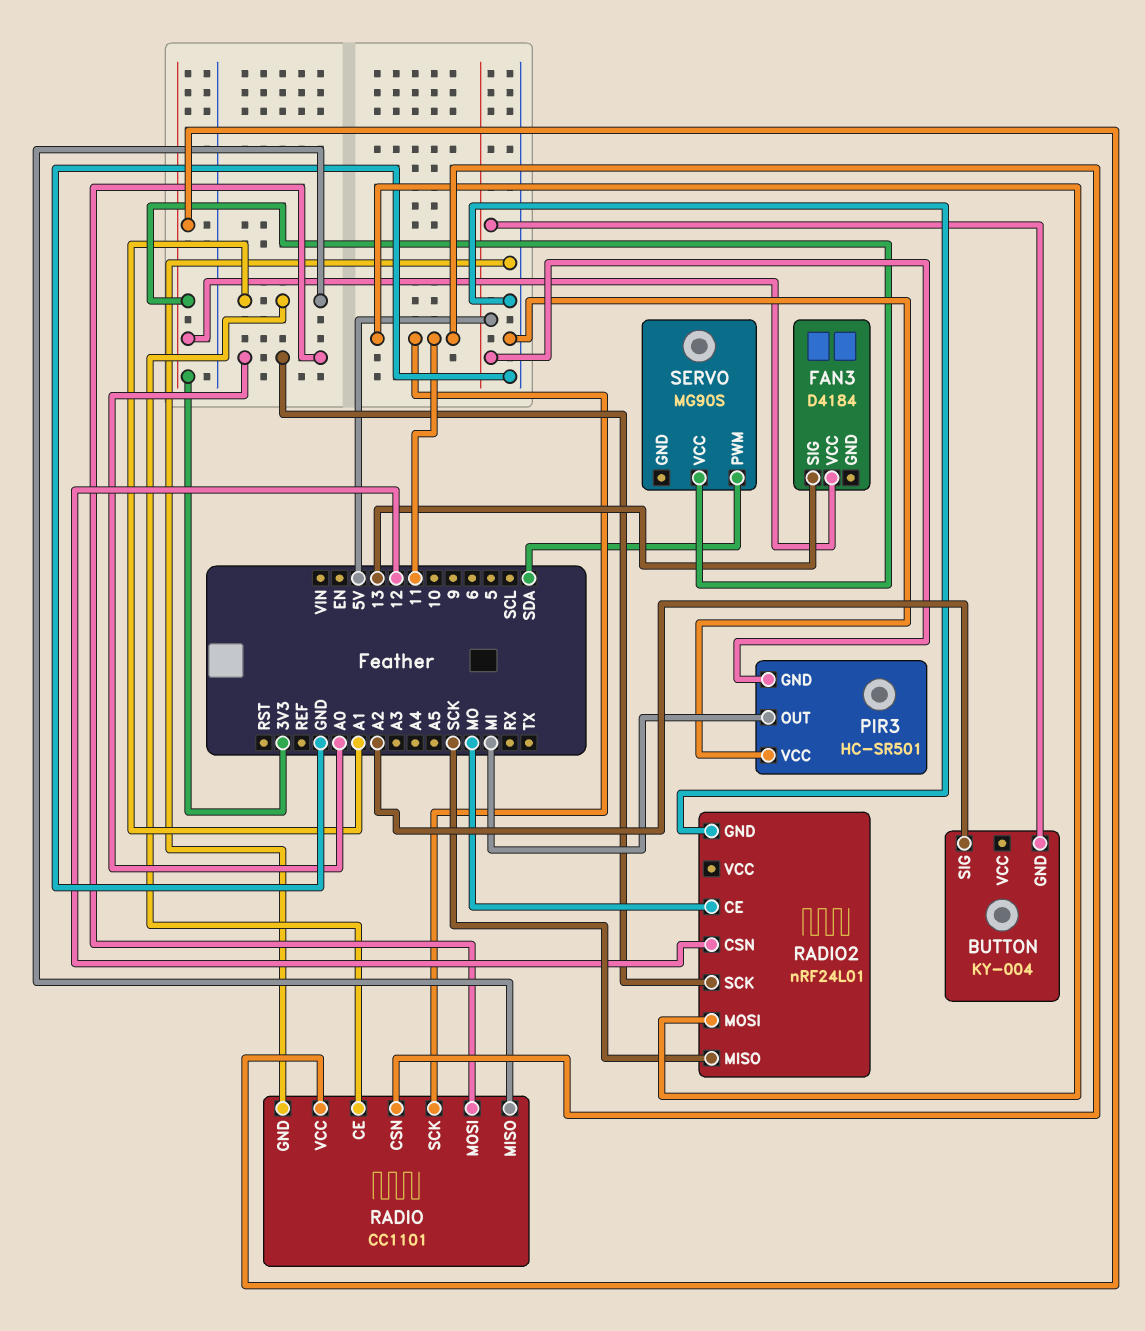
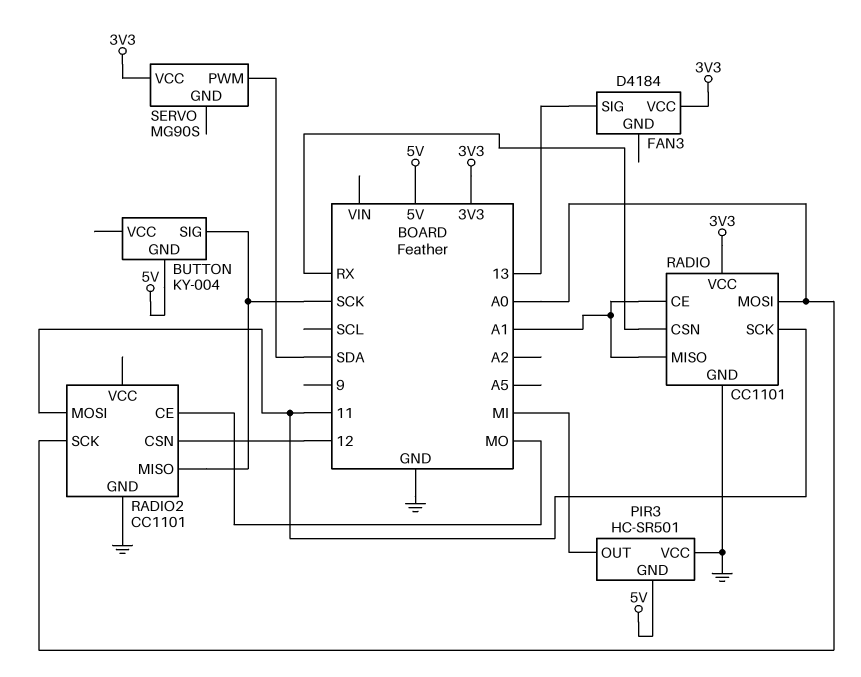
BUTTON pin SIG: A2 -> SCK
RADIO pin CSN: 11 -> RX
RADIO2: nRF24L01 -> CC1101

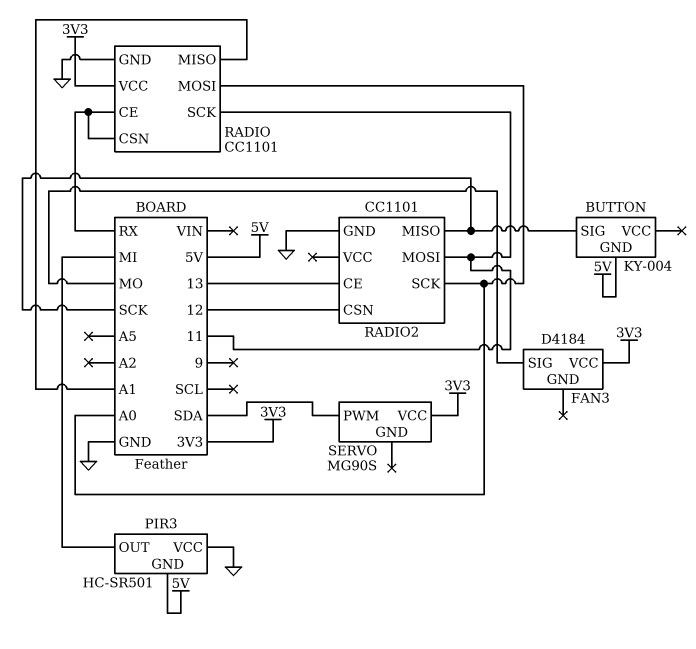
FAN3 pin SIG: 13 -> MO
RADIO pin CE: A1 -> RX
RADIO2 pin CE: MO -> 13

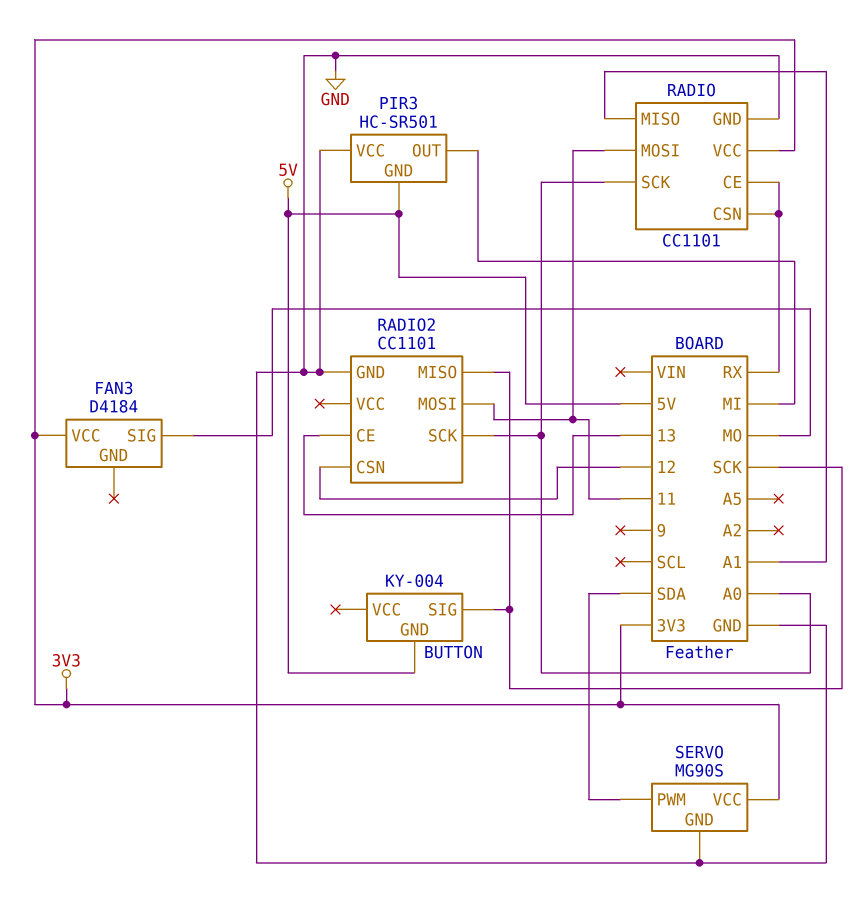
RADIO pin MOSI: A0 -> 11
RADIO pin SCK: 11 -> A0
SERVO pin GND: none -> GND

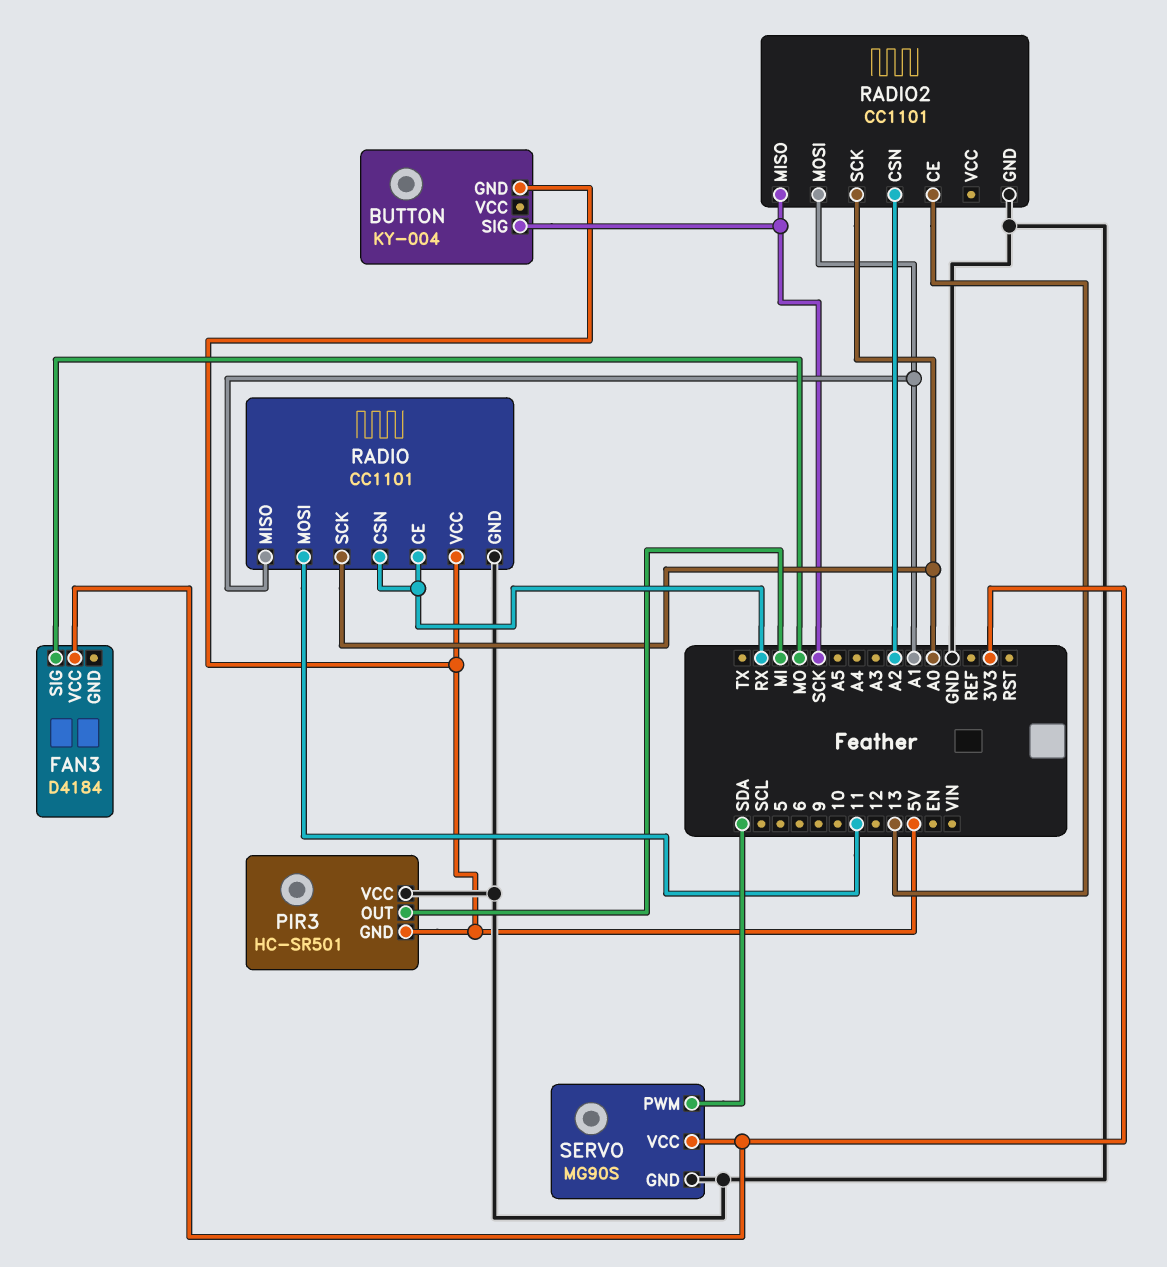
RADIO pin VCC: 3V3 -> 5V
RADIO2 pin CSN: 12 -> A2
RADIO2 pin MOSI: 11 -> A1

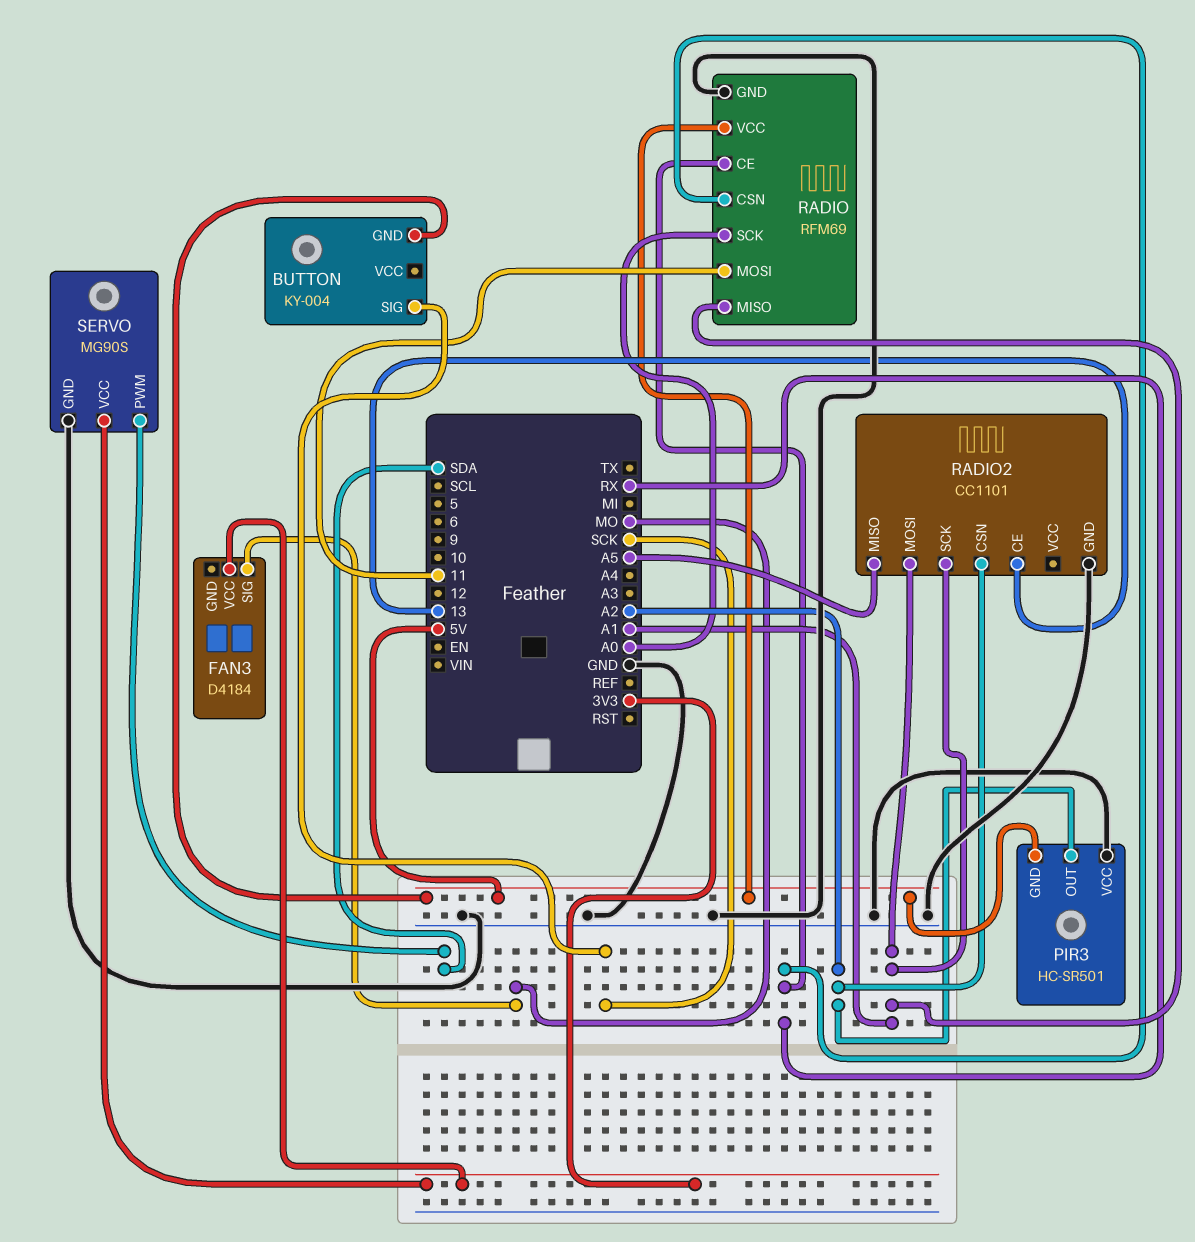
PIR3 pin OUT: MI -> A2
RADIO: CC1101 -> RFM69
RADIO2 pin MISO: SCK -> A5
RADIO2 pin SCK: A0 -> A1

